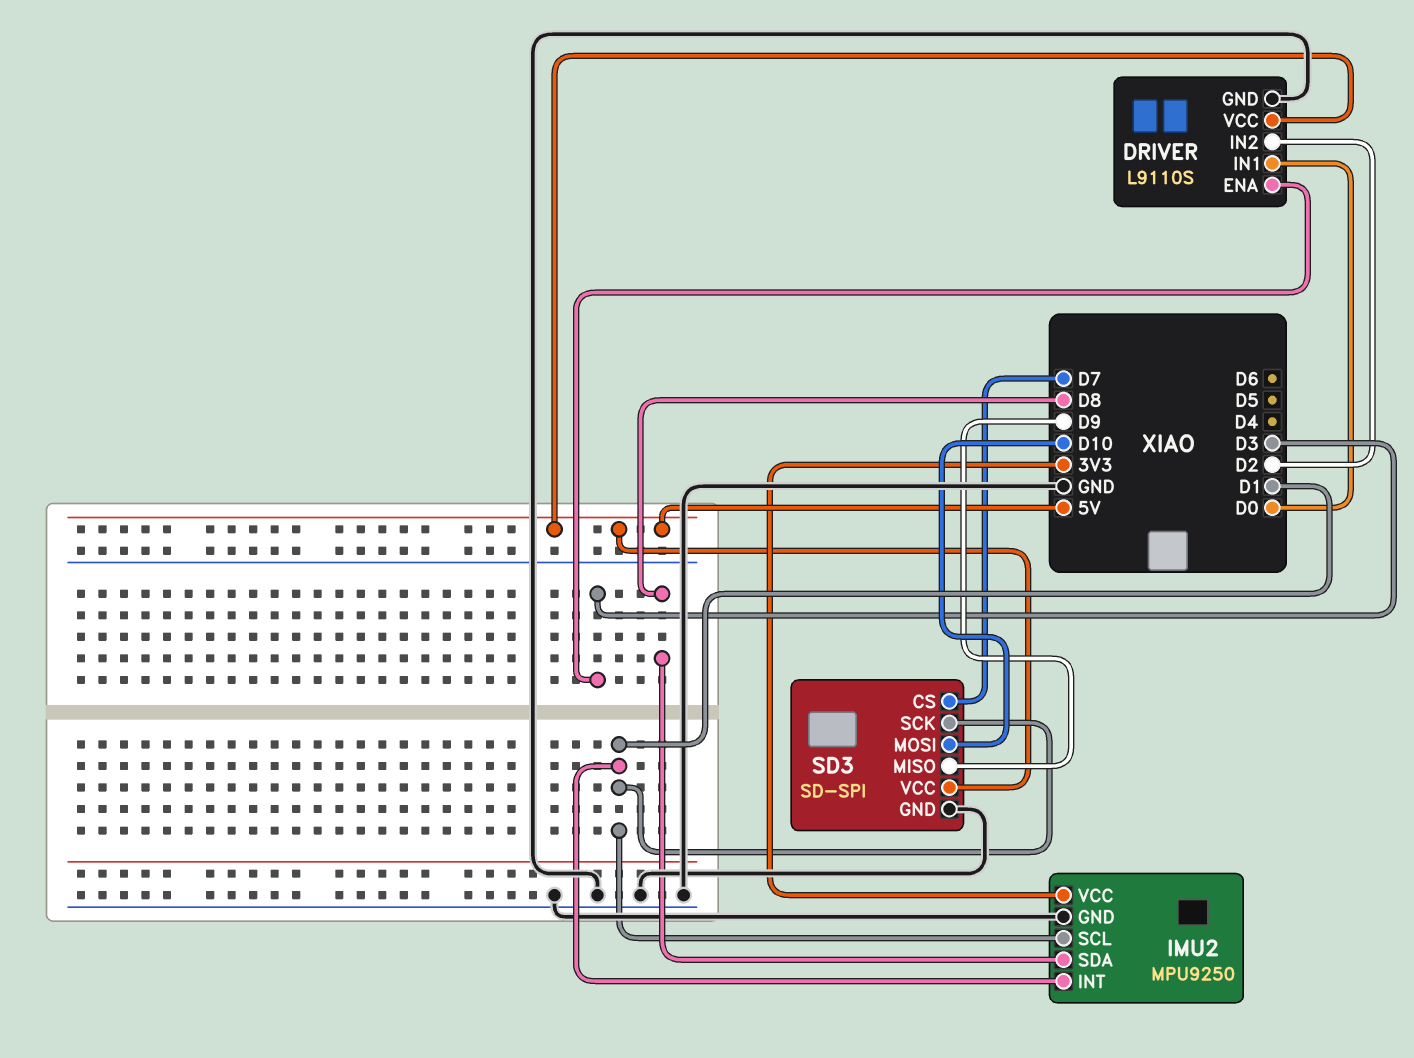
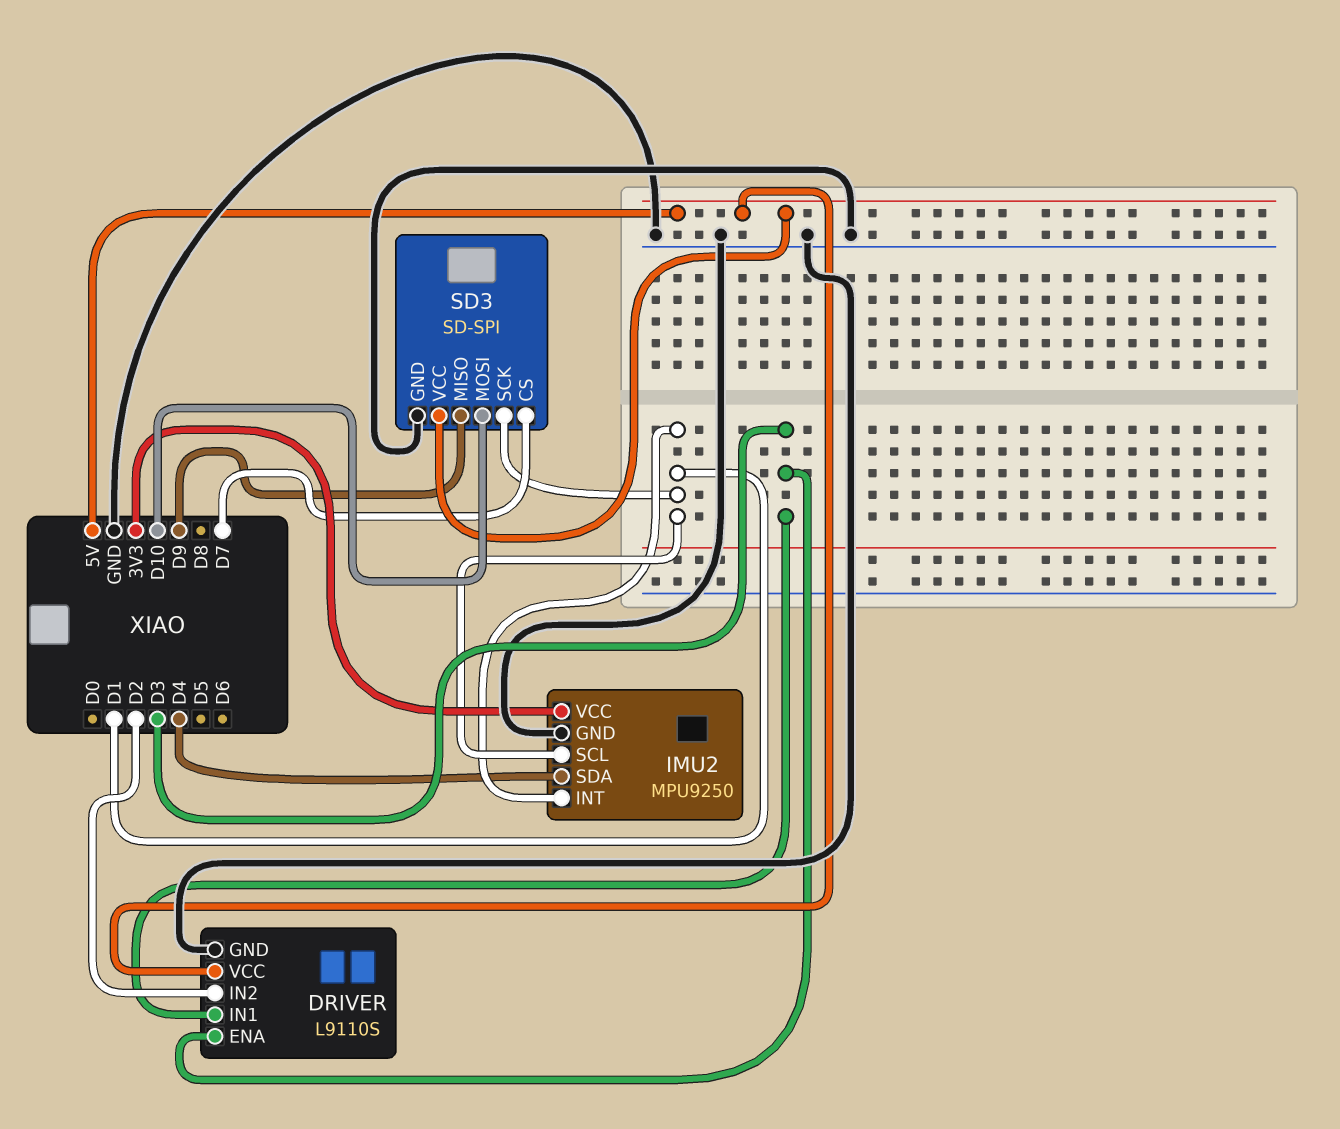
DRIVER pin IN1: D0 -> D3
IMU2 pin SDA: D8 -> D4

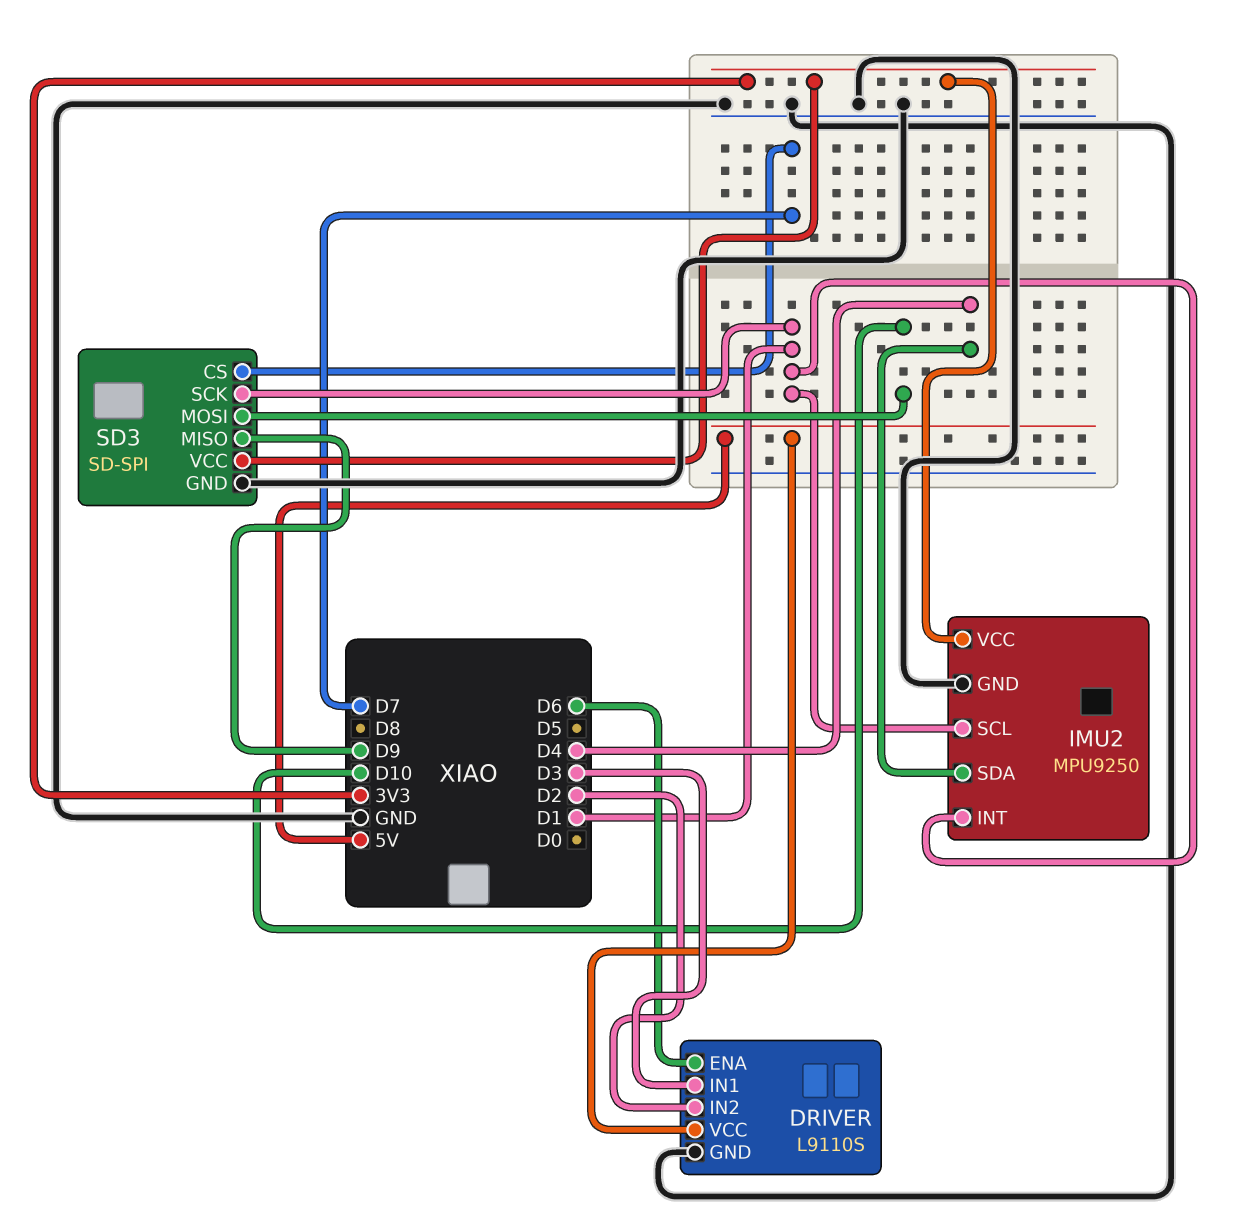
DRIVER pin ENA: D3 -> D6
SD3 pin VCC: 5V -> 3V3

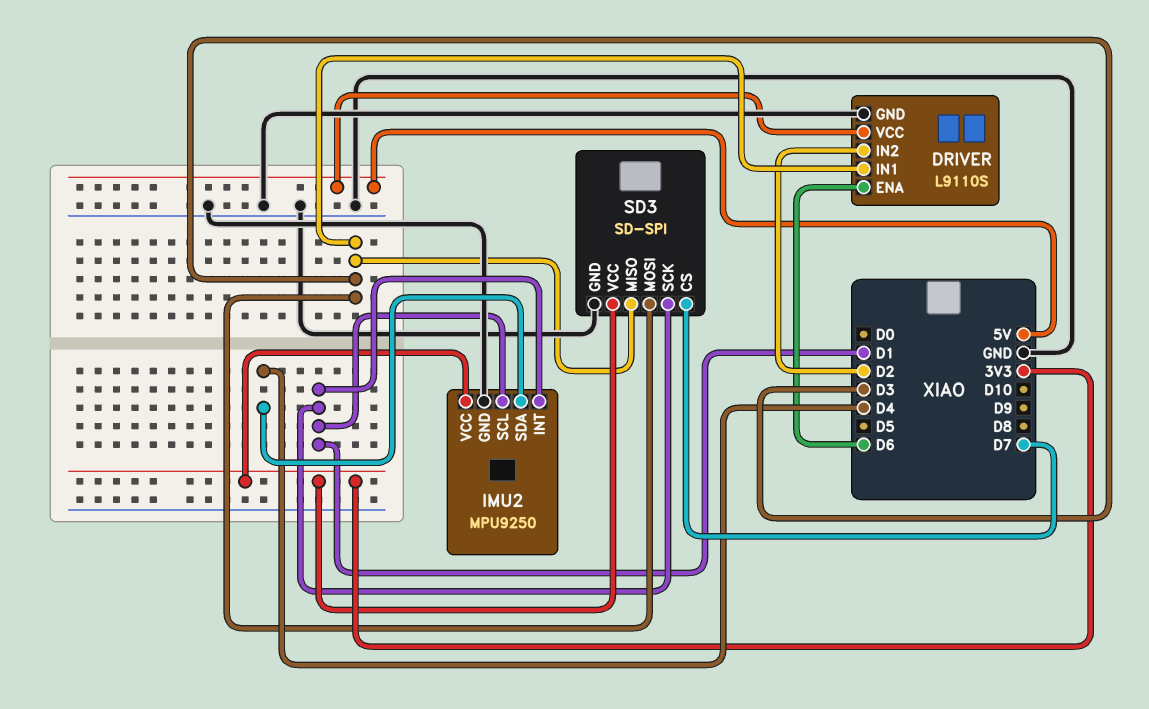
SD3 pin MISO: D9 -> D3
SD3 pin MOSI: D10 -> D3

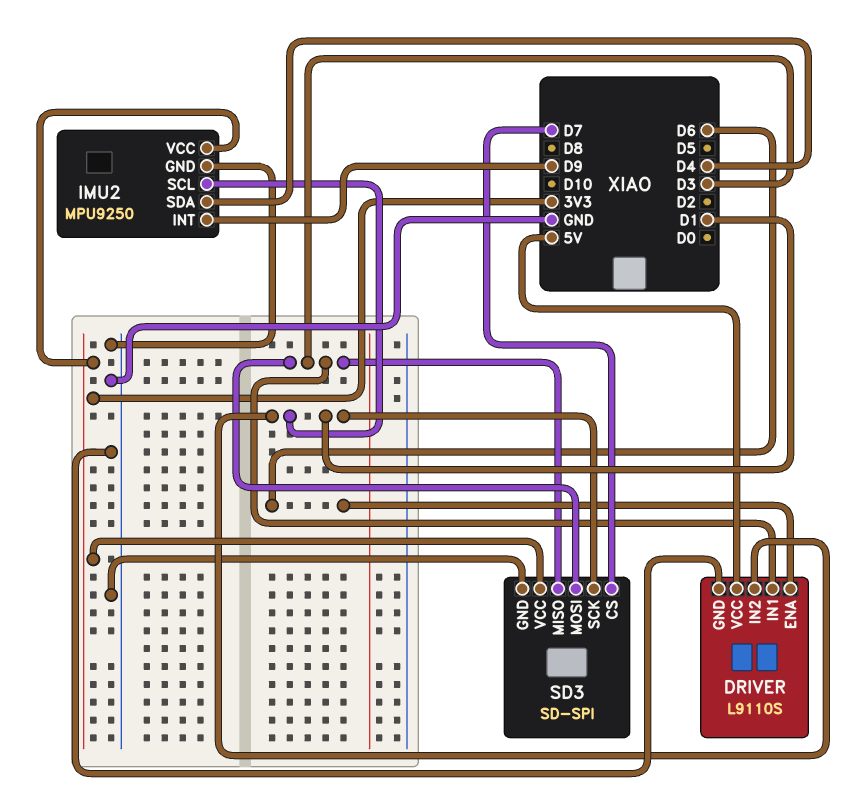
DRIVER pin IN2: D2 -> D1
IMU2 pin INT: D1 -> D9

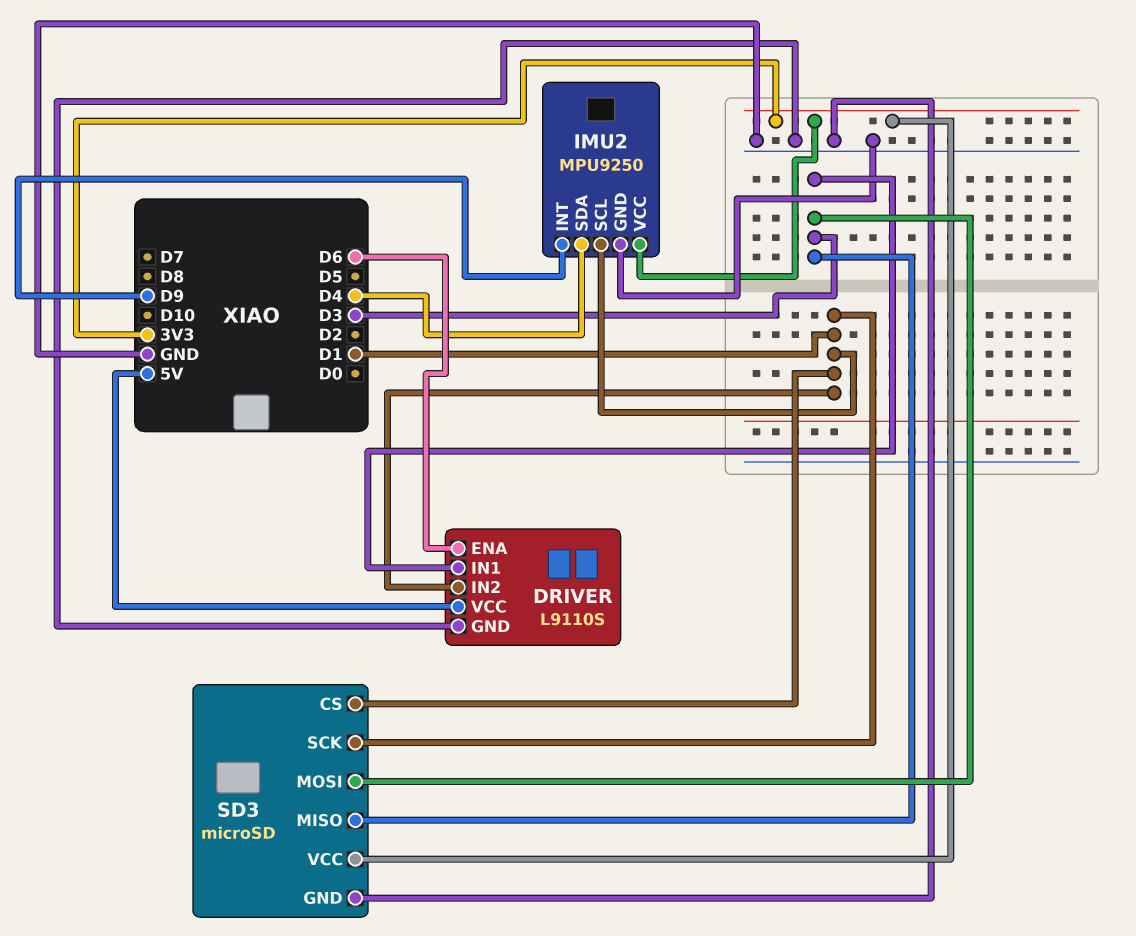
SD3: SD-SPI -> microSD
SD3 pin CS: D7 -> D1

